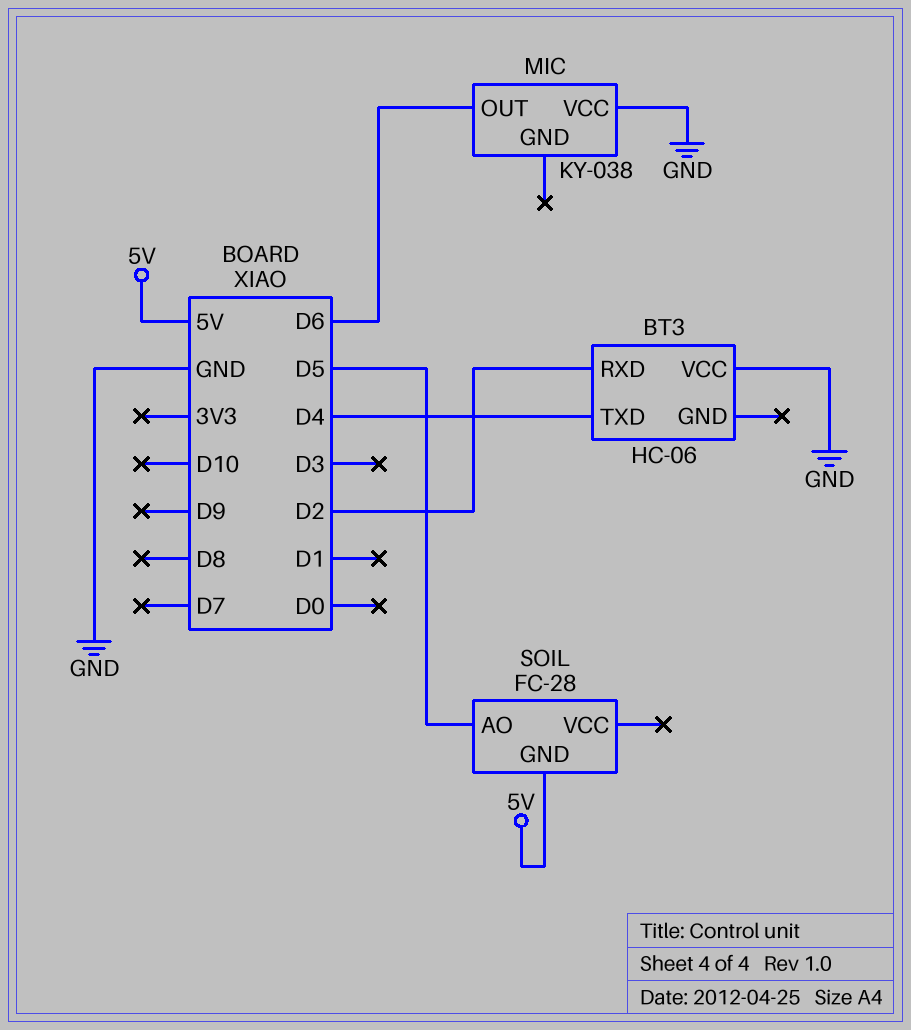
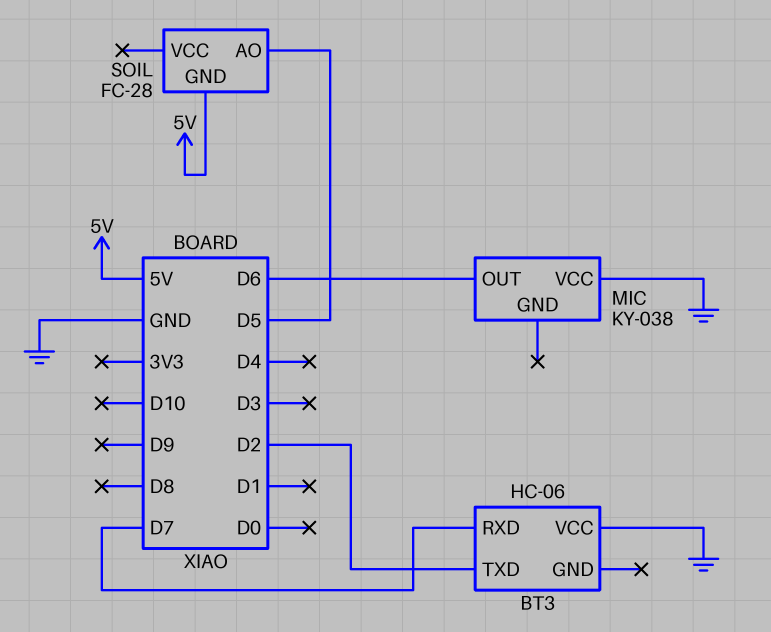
BT3 pin RXD: D2 -> D7
BT3 pin TXD: D4 -> D2

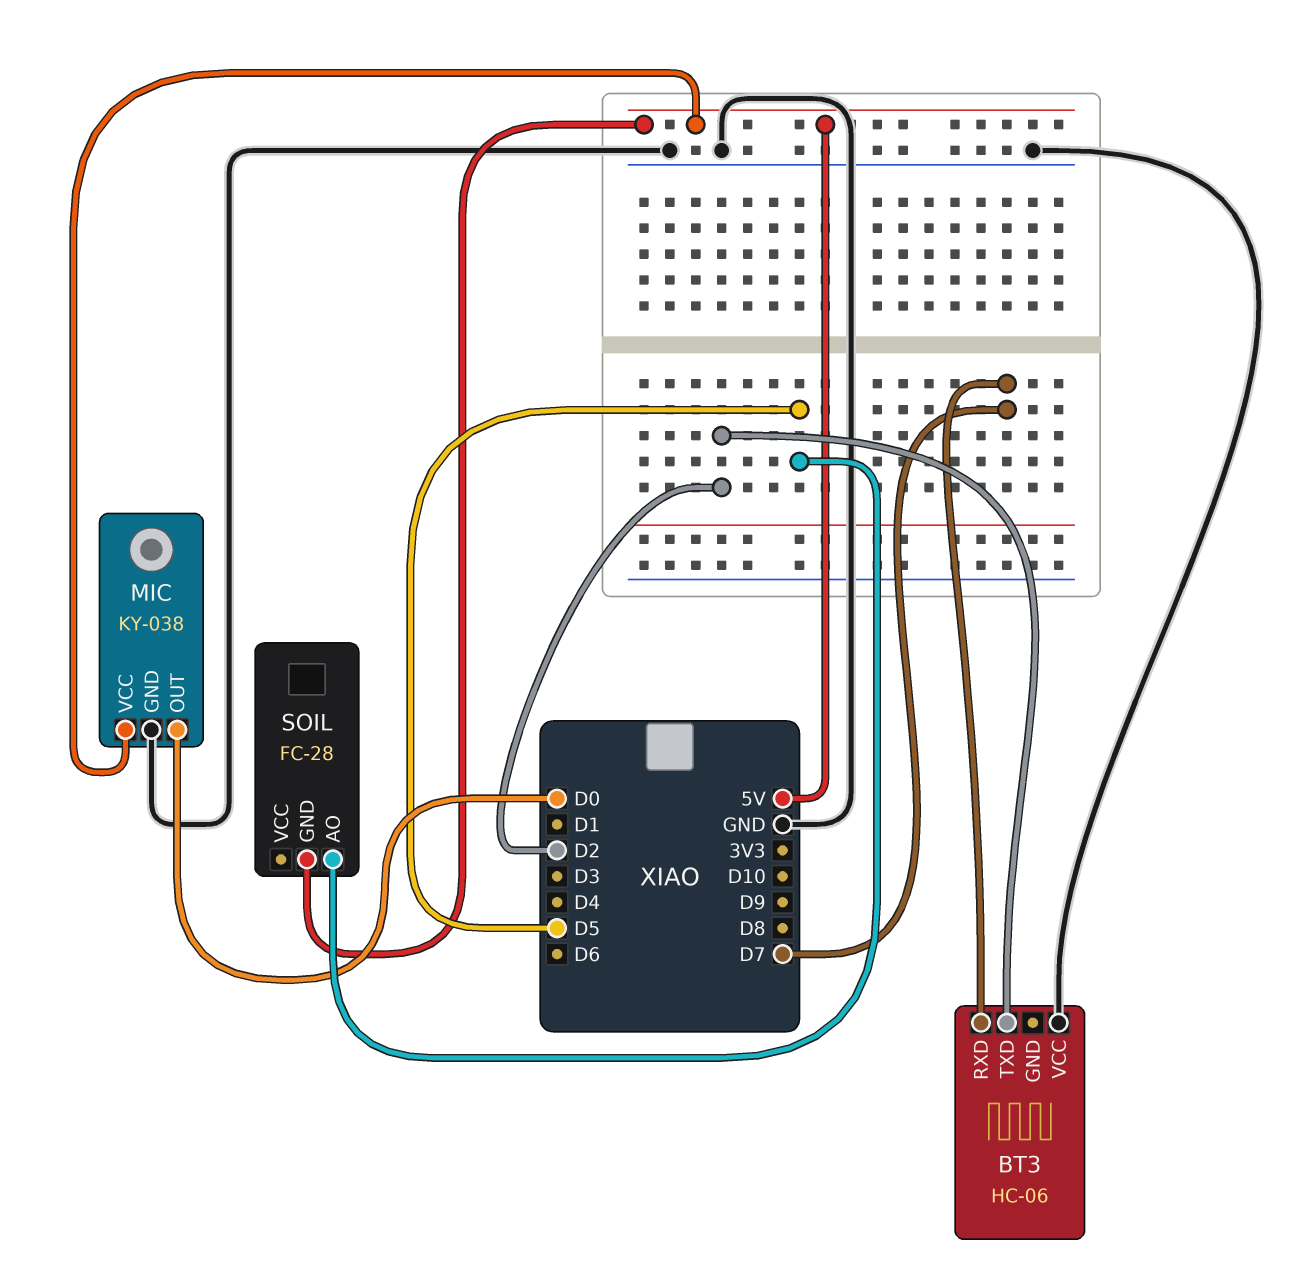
MIC pin GND: none -> GND
MIC pin OUT: D6 -> D0
MIC pin VCC: GND -> 5V

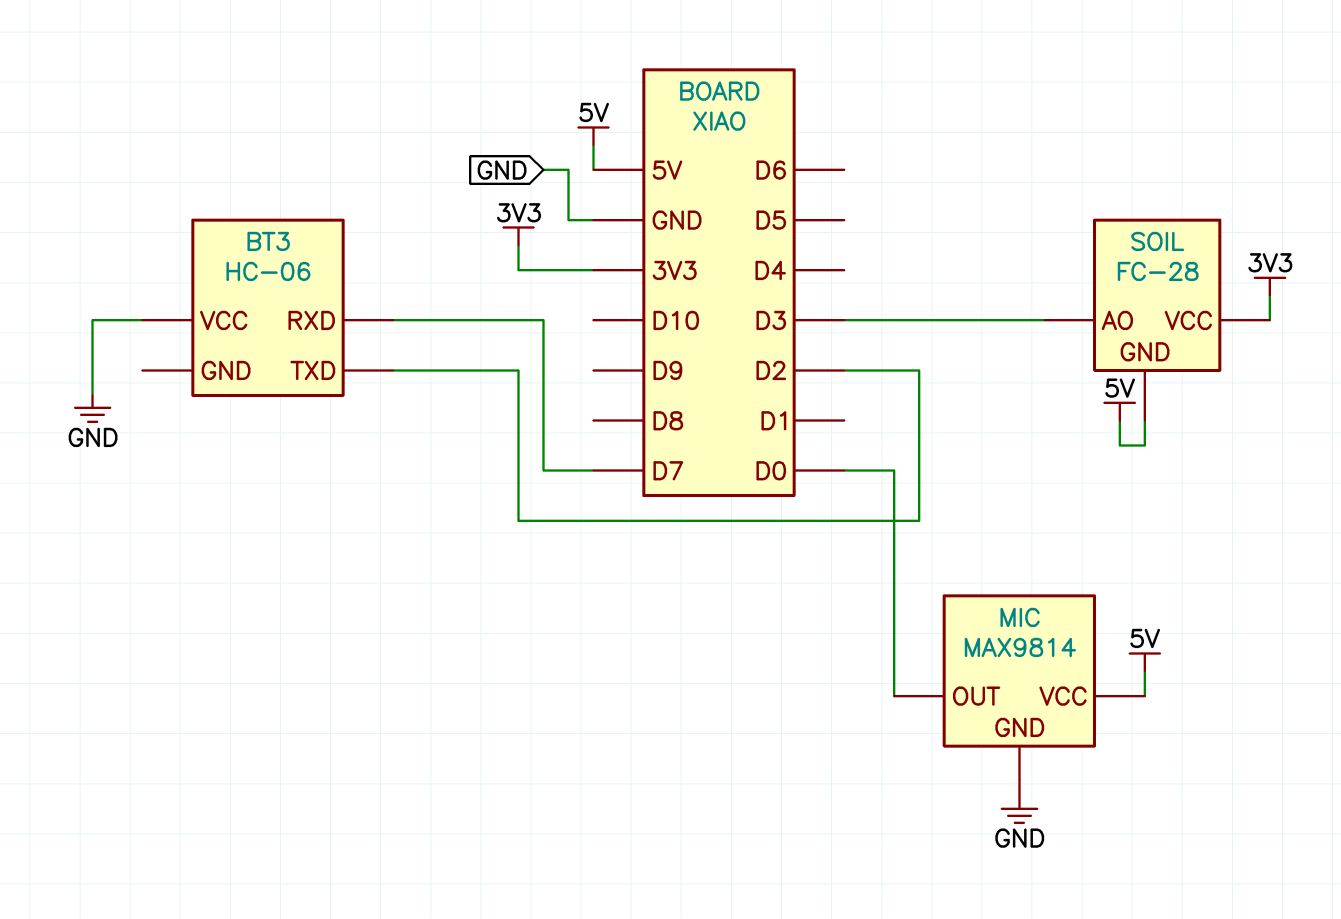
MIC: KY-038 -> MAX9814
SOIL pin AO: D5 -> D3
SOIL pin VCC: none -> 3V3

